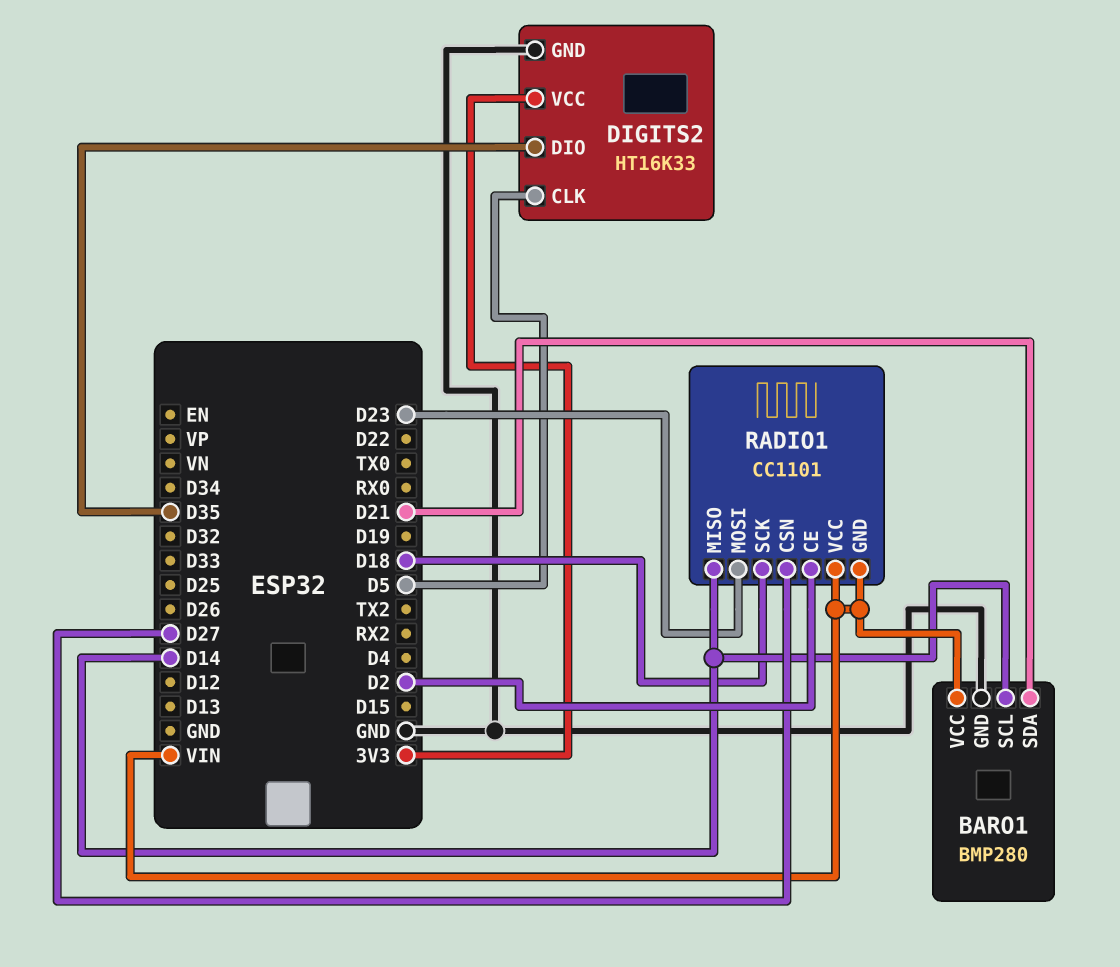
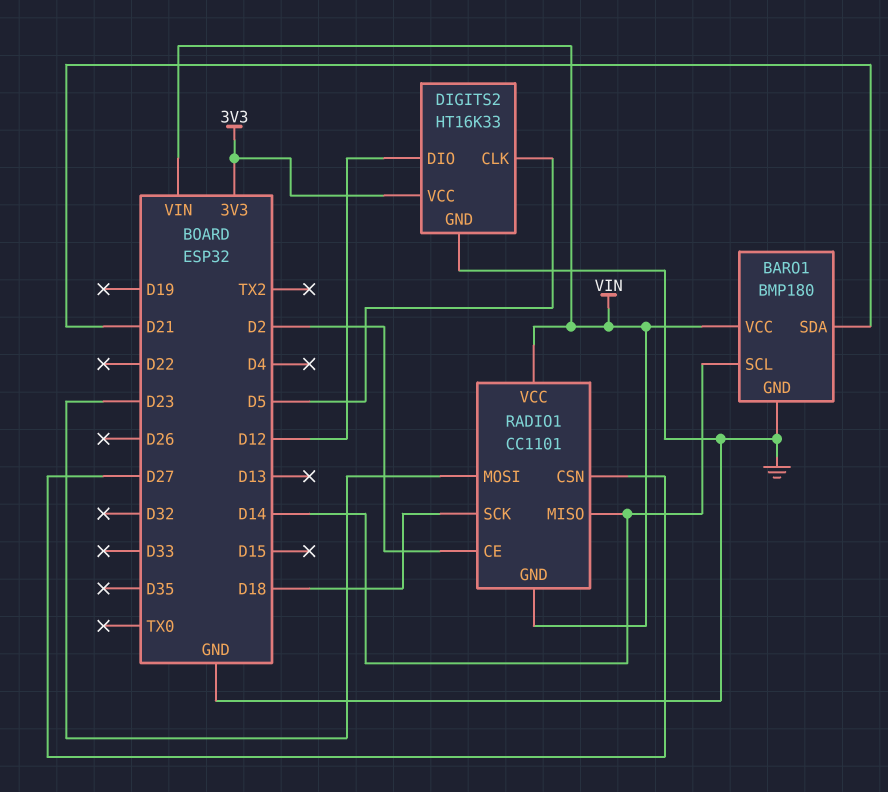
BARO1: BMP280 -> BMP180
DIGITS2 pin DIO: D35 -> D12

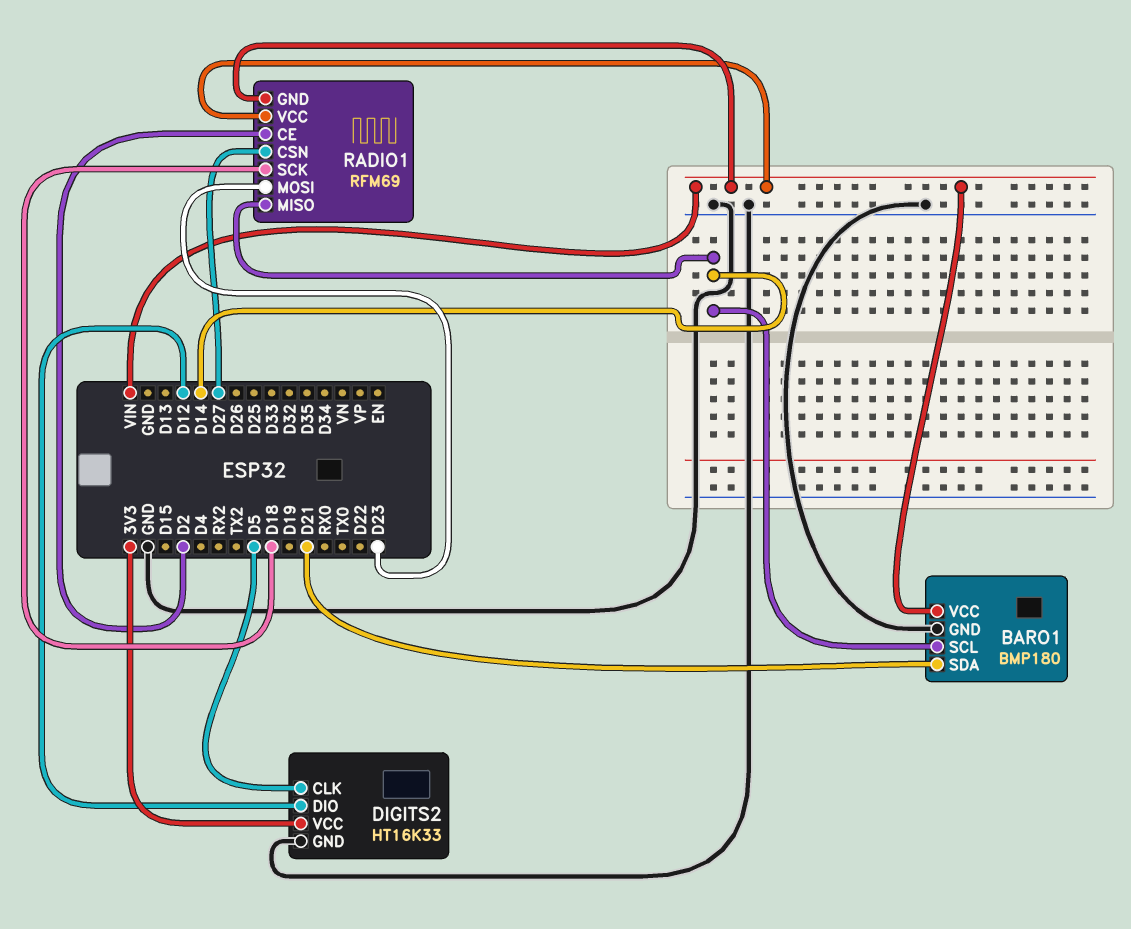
RADIO1: CC1101 -> RFM69

